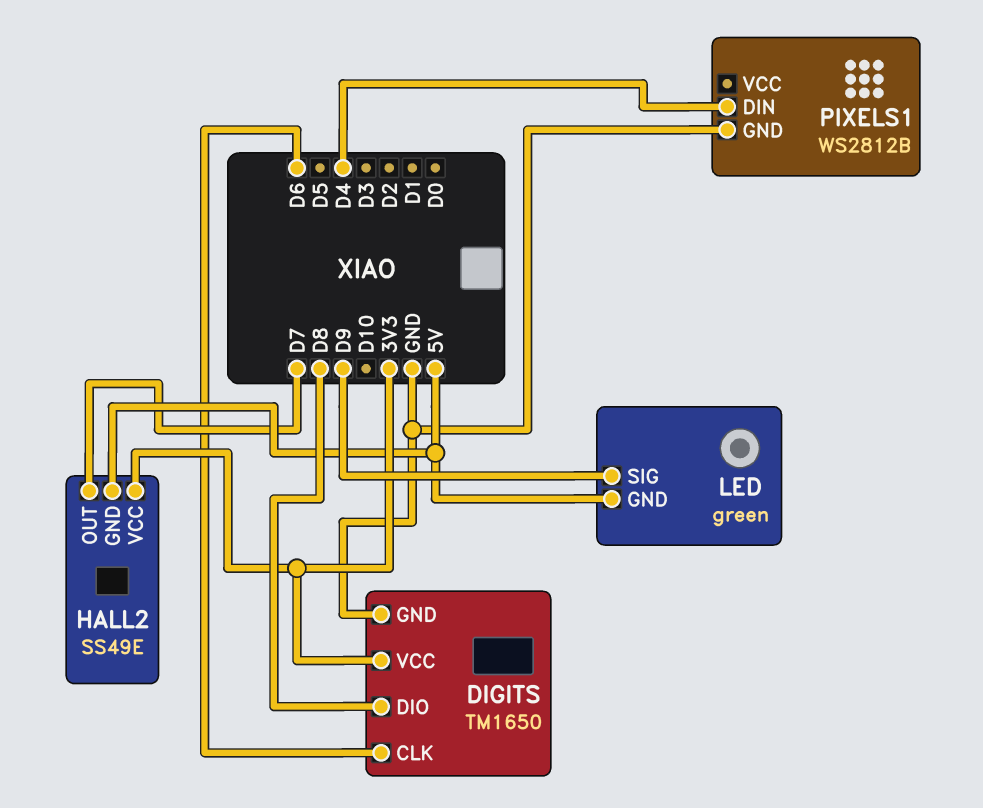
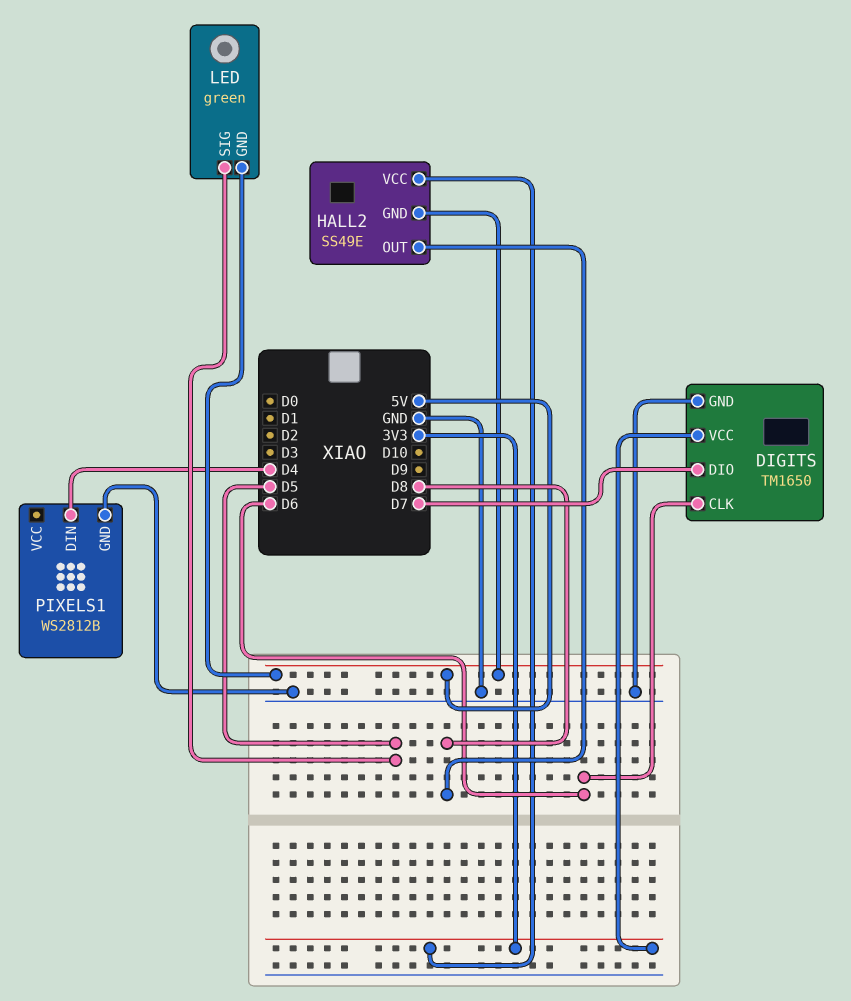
DIGITS pin DIO: D8 -> D7
HALL2 pin OUT: D7 -> D8
LED pin SIG: D9 -> D5

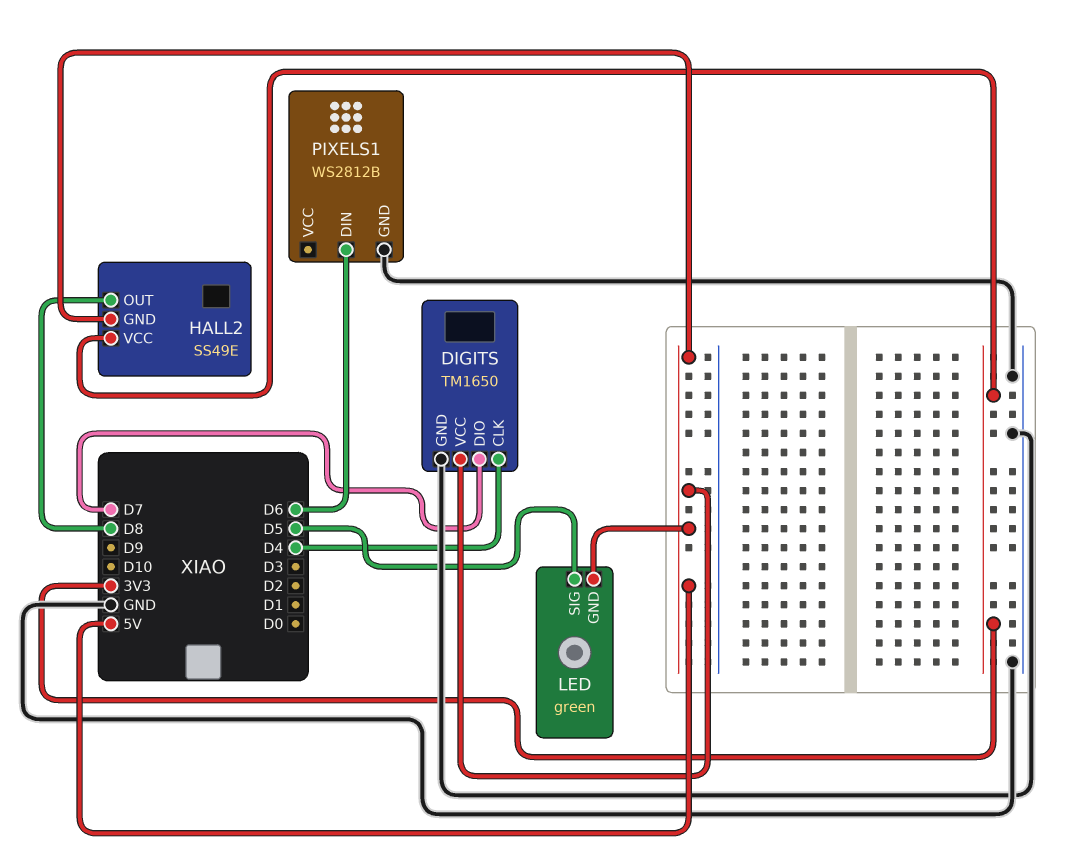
DIGITS pin CLK: D6 -> D4
DIGITS pin VCC: 3V3 -> 5V
PIXELS1 pin DIN: D4 -> D6

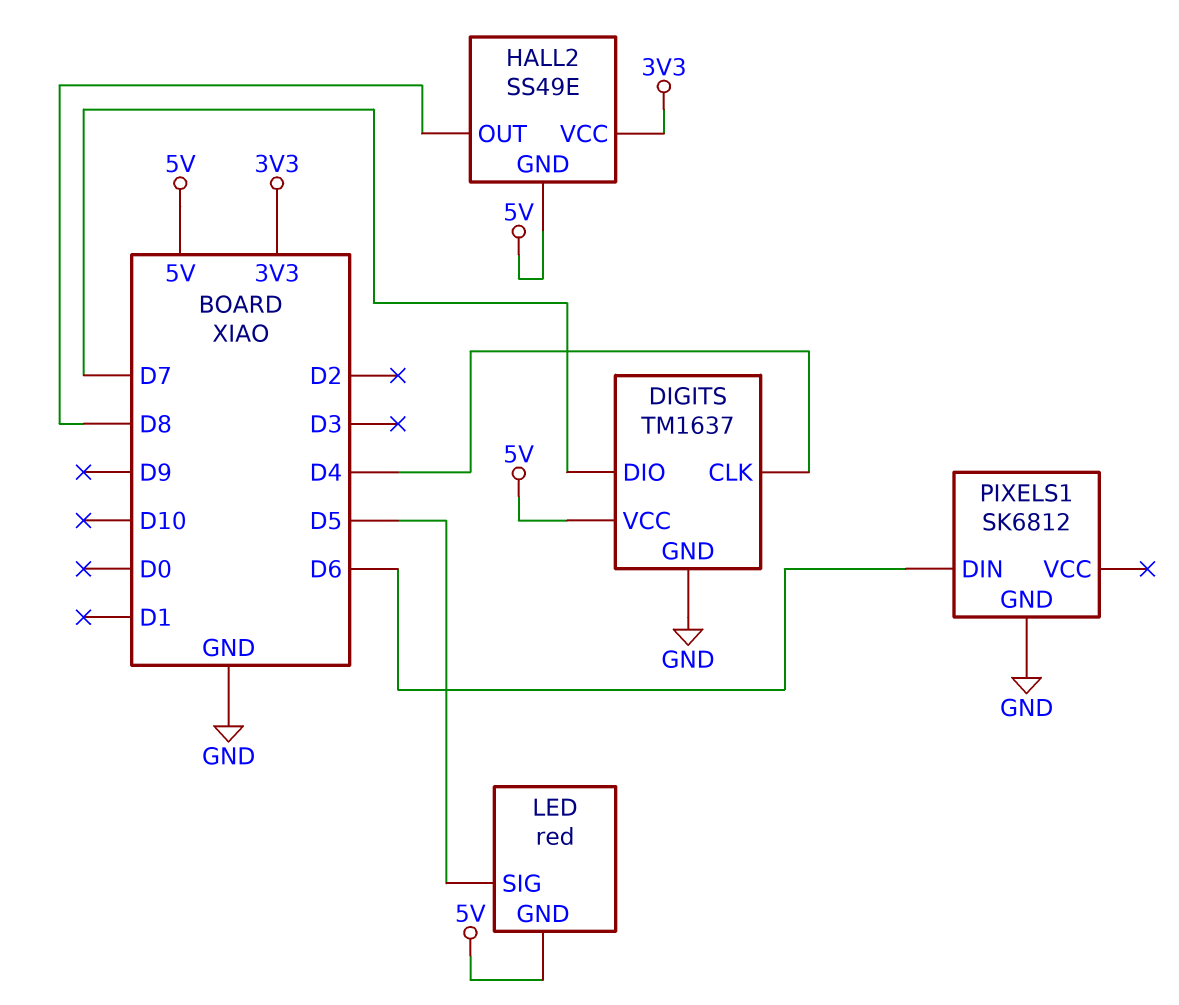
DIGITS: TM1650 -> TM1637
LED: green -> red
PIXELS1: WS2812B -> SK6812

